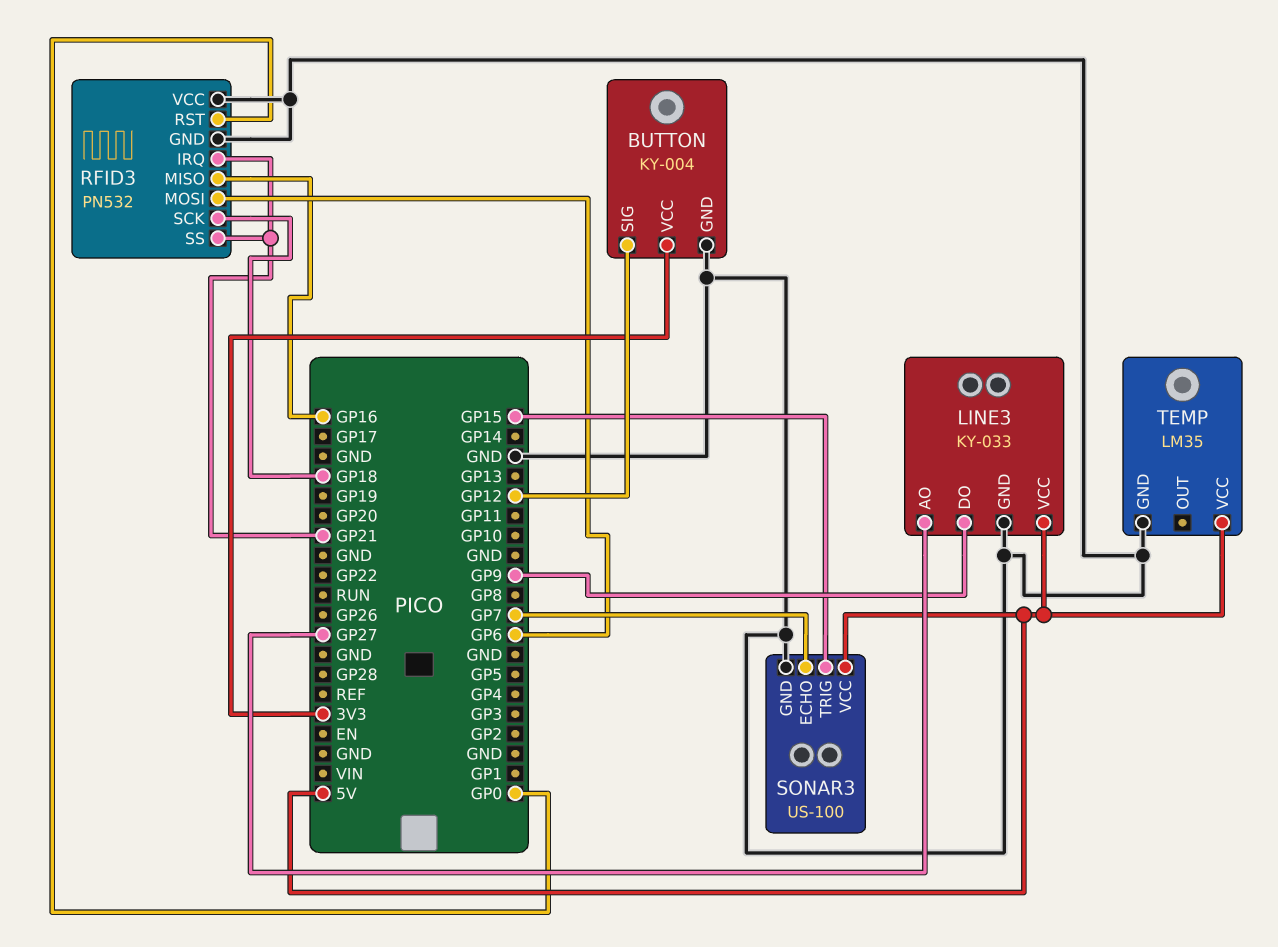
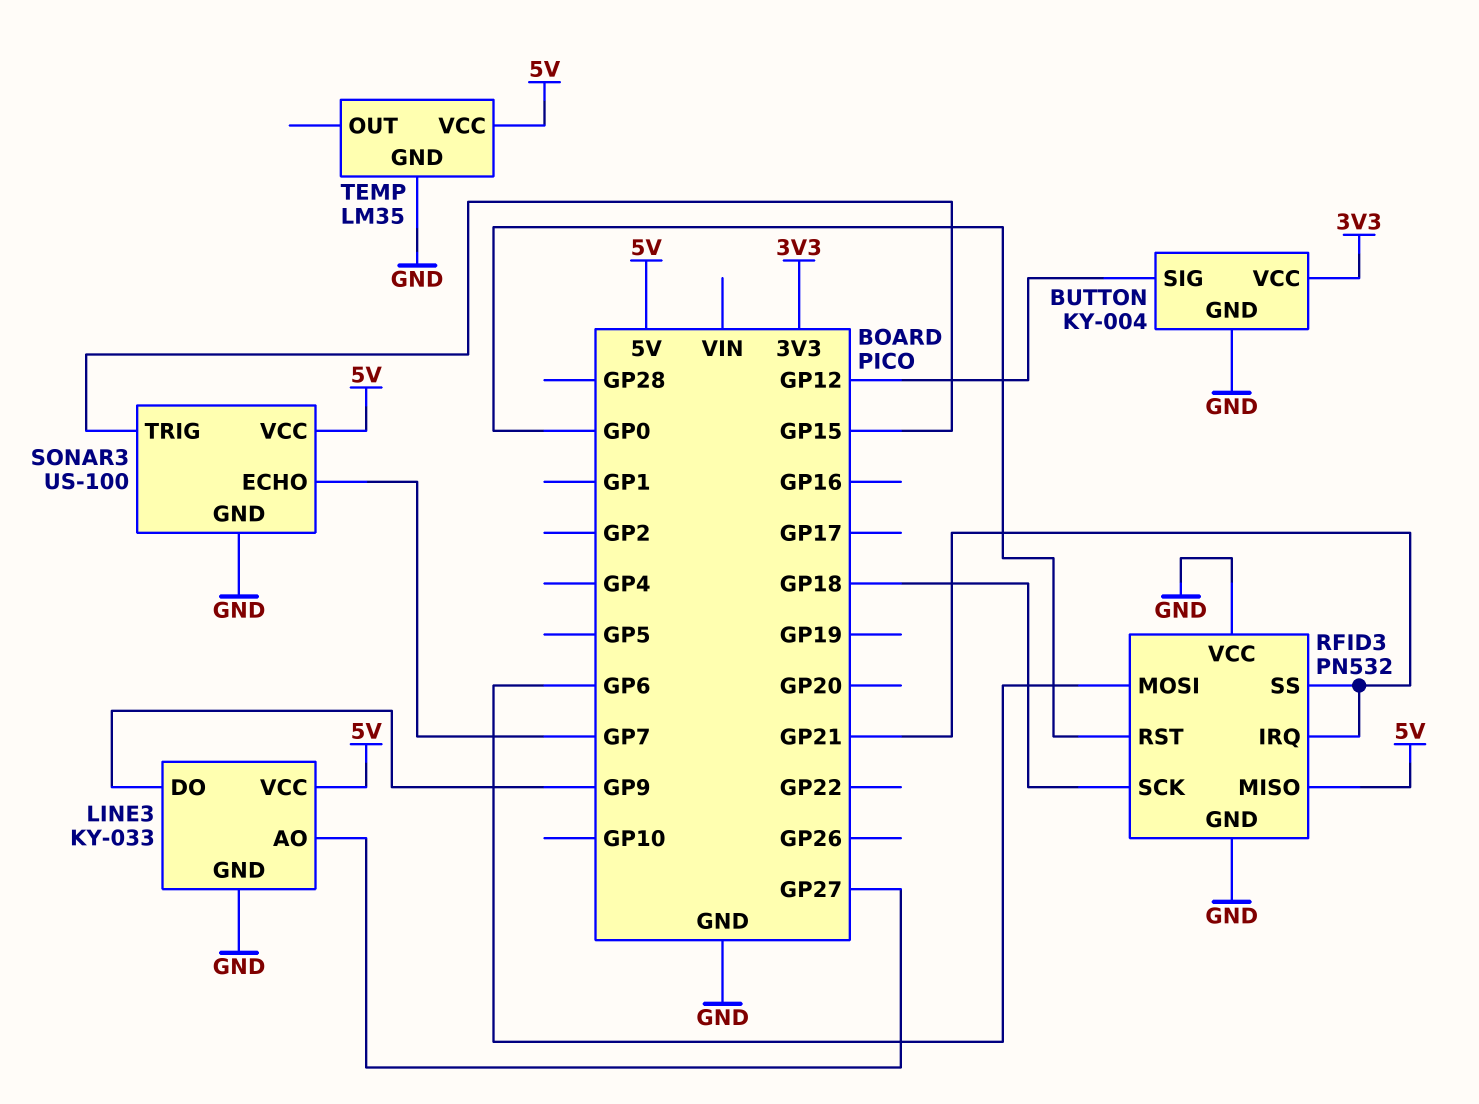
RFID3 pin MISO: GP16 -> 5V

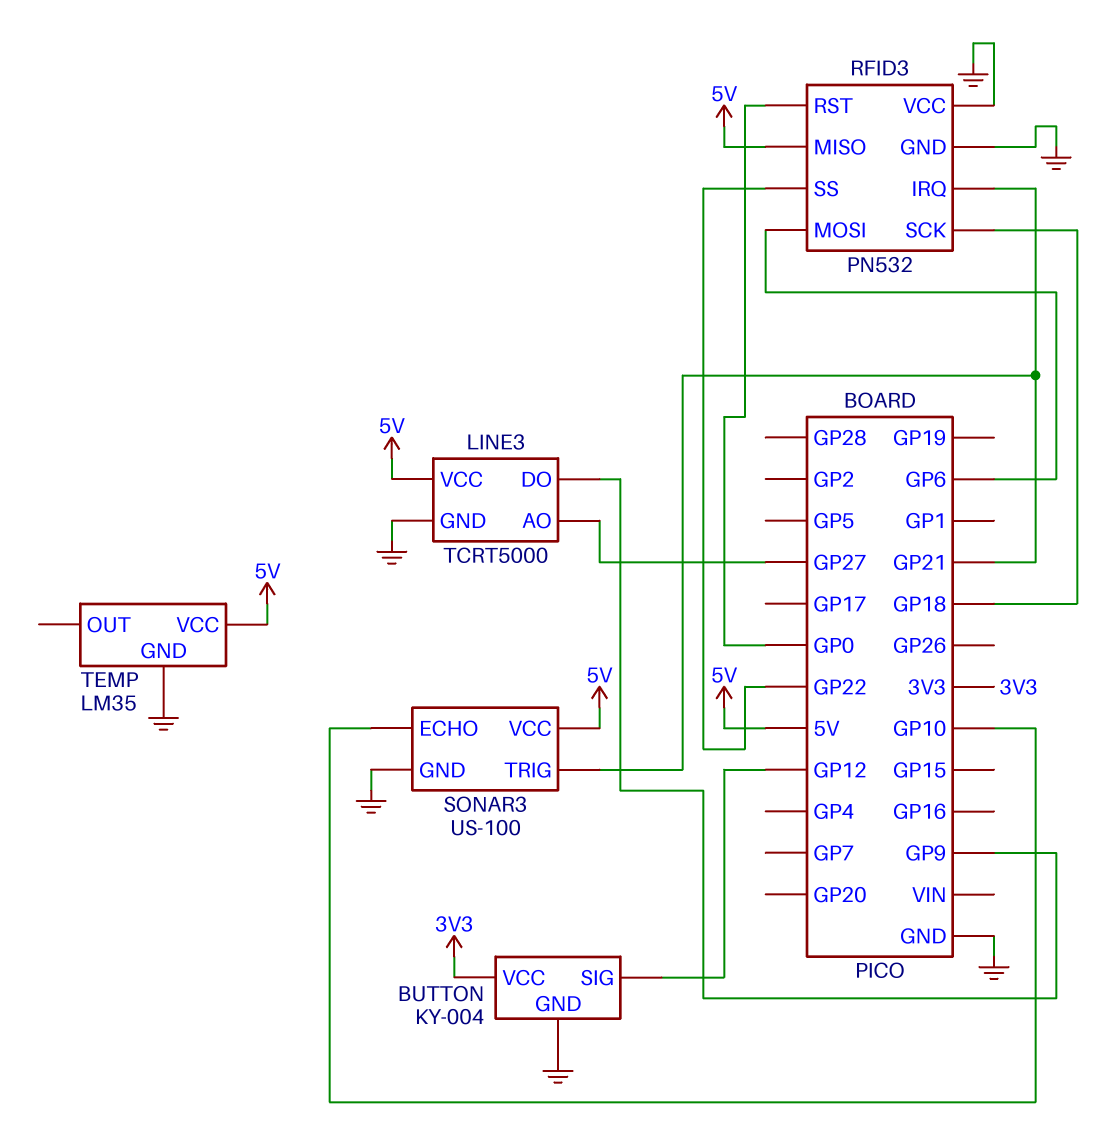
LINE3: KY-033 -> TCRT5000
RFID3 pin SS: GP21 -> GP22
SONAR3 pin ECHO: GP7 -> GP10
SONAR3 pin TRIG: GP15 -> GP21

